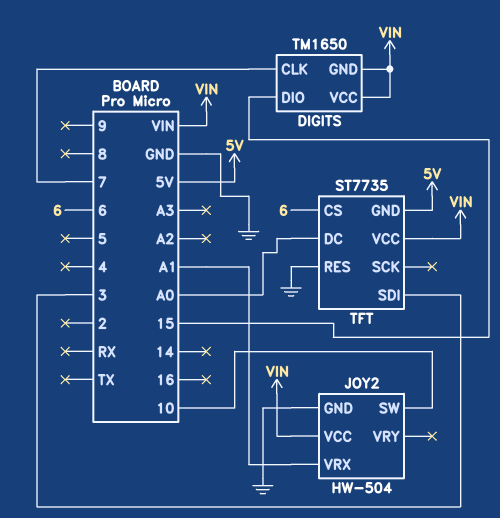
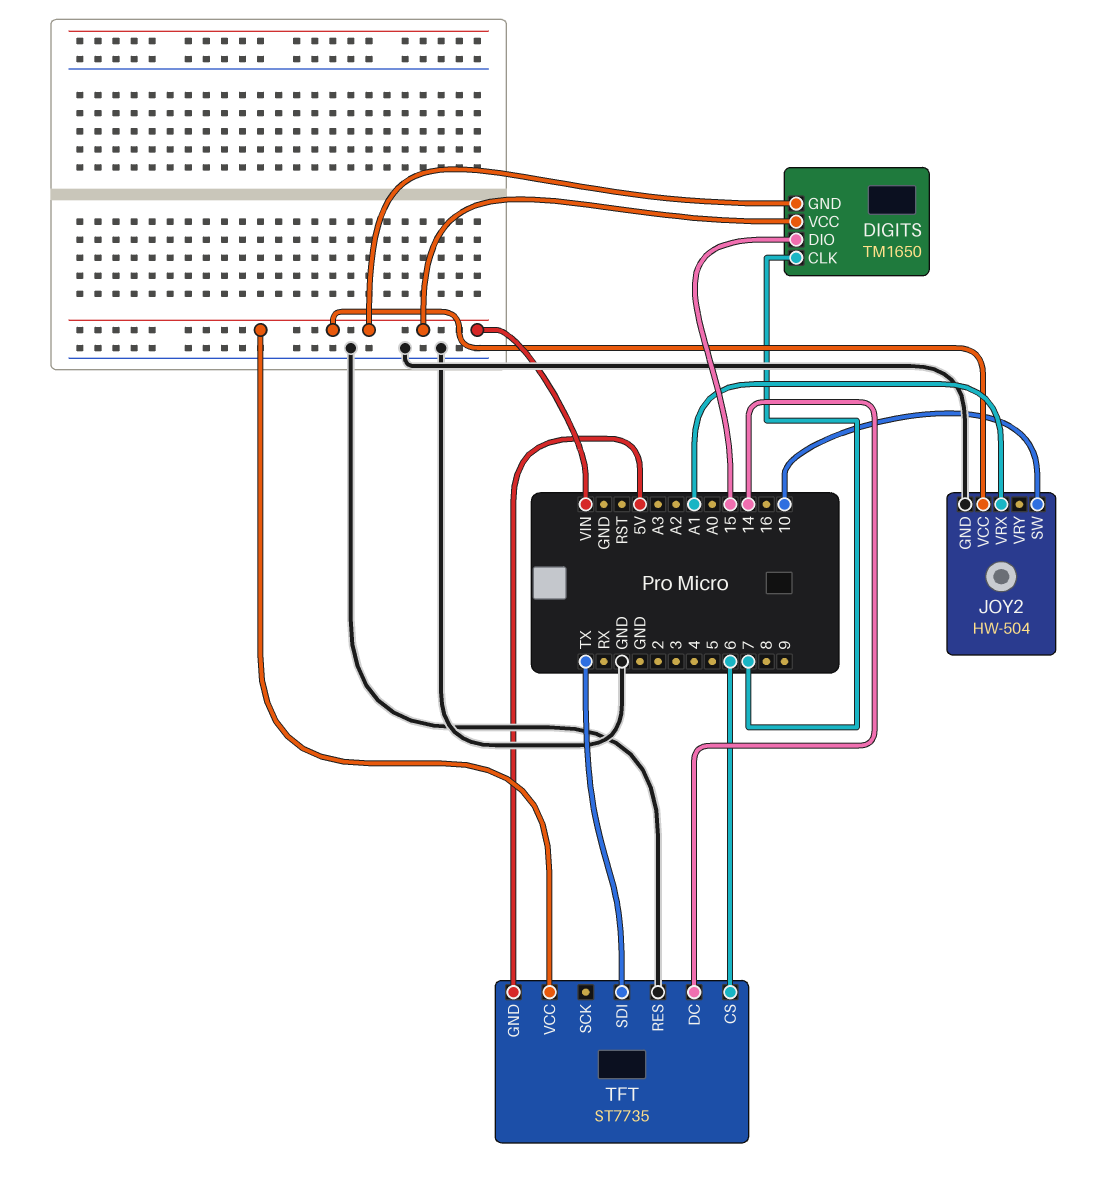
TFT pin DC: A0 -> 14
TFT pin SDI: 3 -> TX

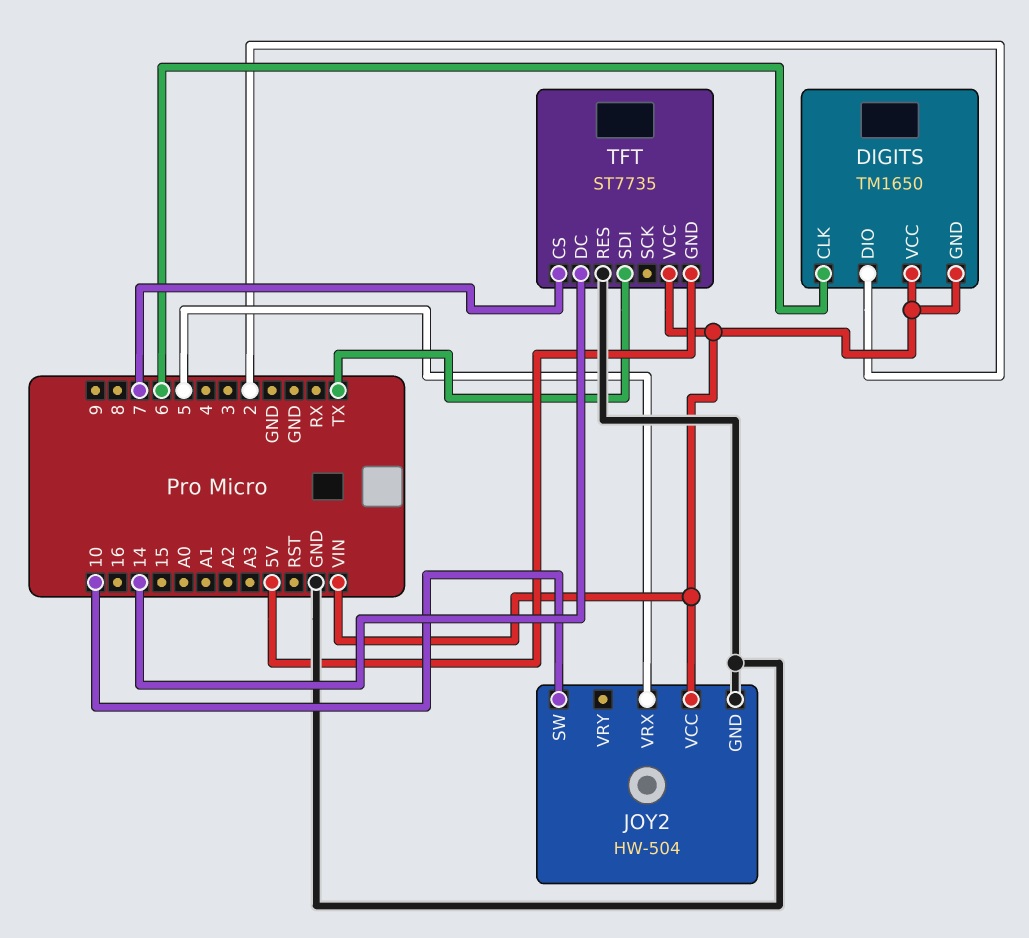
DIGITS pin CLK: 7 -> 6
DIGITS pin DIO: 15 -> 2
JOY2 pin VRX: A1 -> 5
TFT pin CS: 6 -> 7

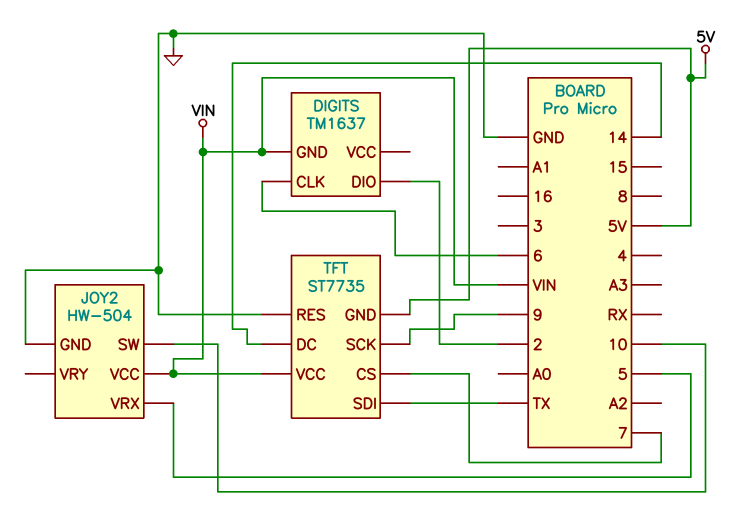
DIGITS: TM1650 -> TM1637
DIGITS pin VCC: VIN -> none
TFT pin SCK: none -> 9

